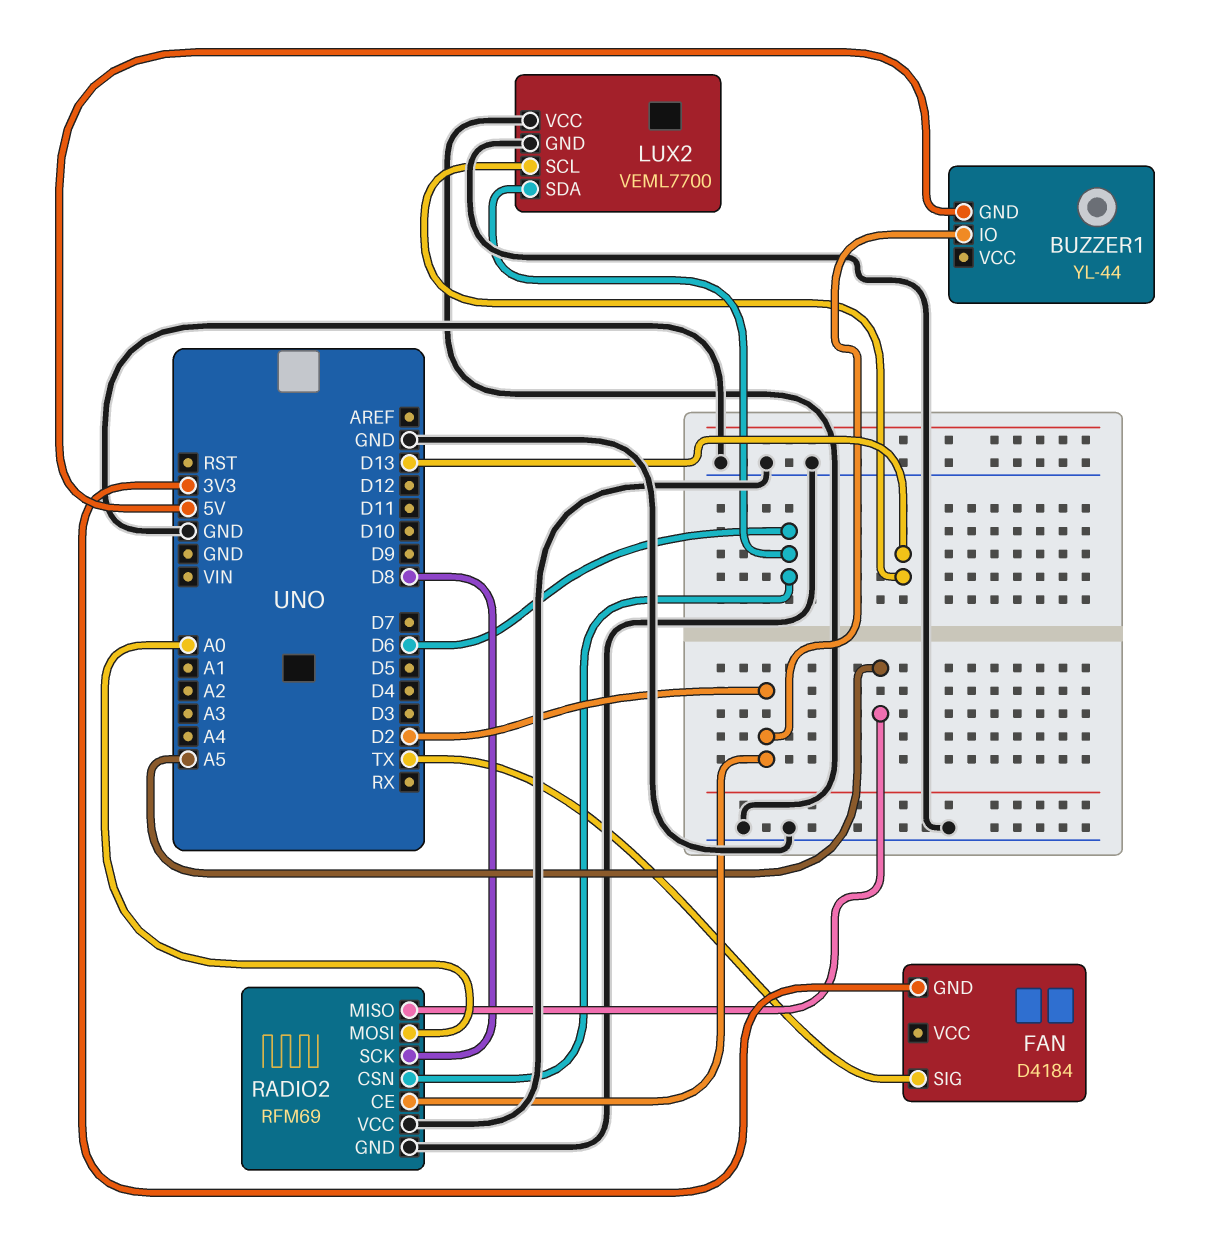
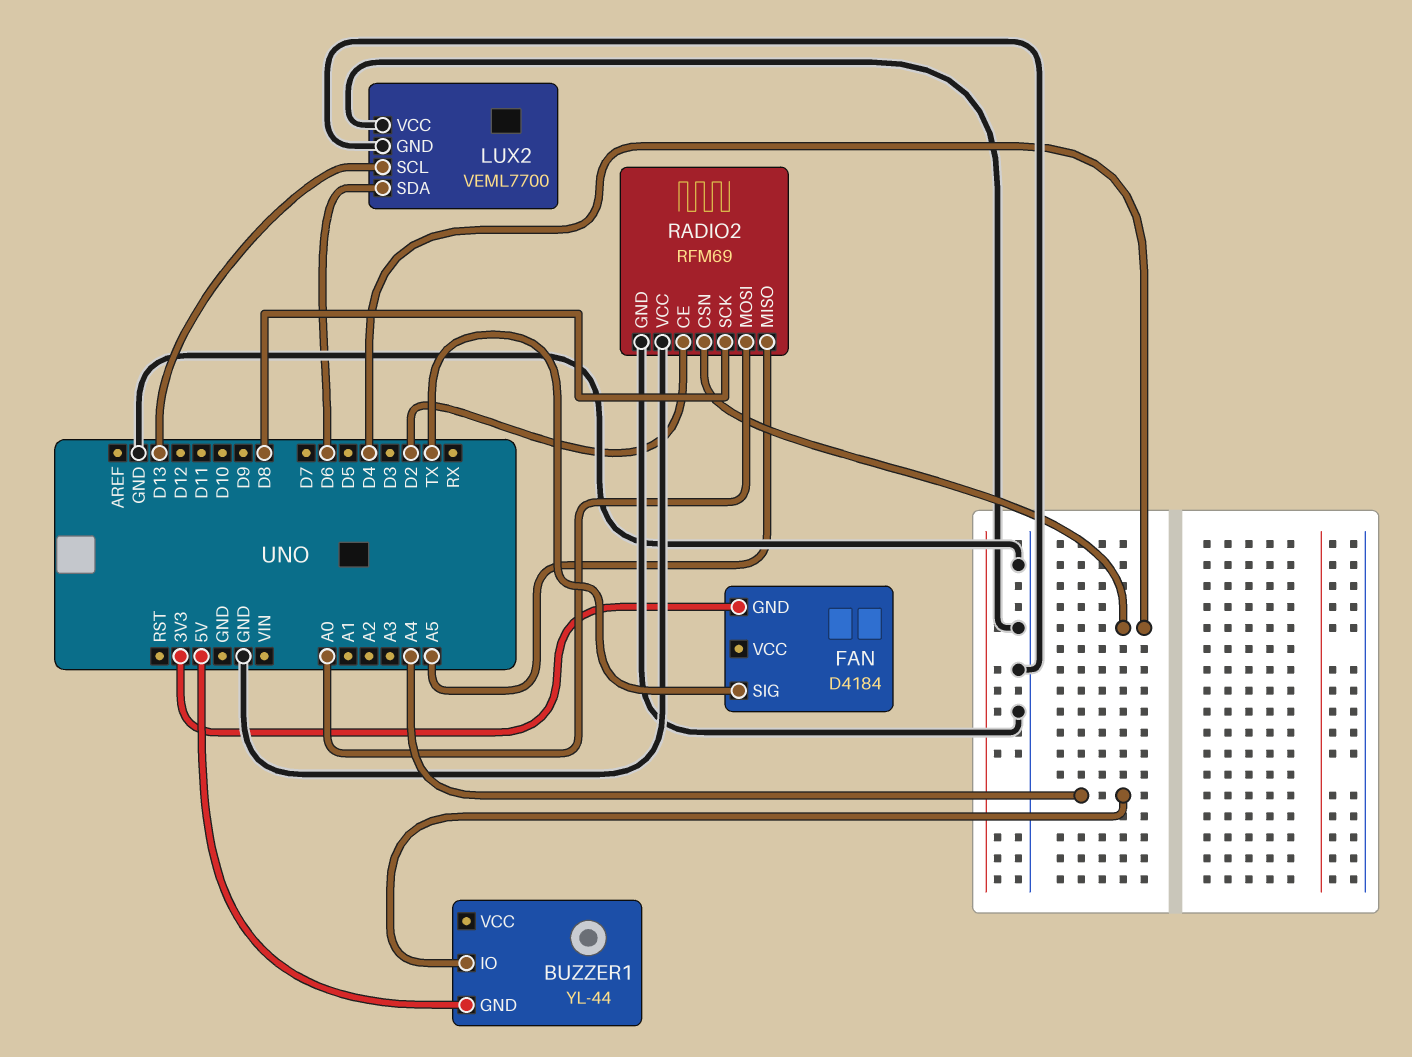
BUZZER1 pin IO: D2 -> A4
RADIO2 pin CSN: D6 -> D4

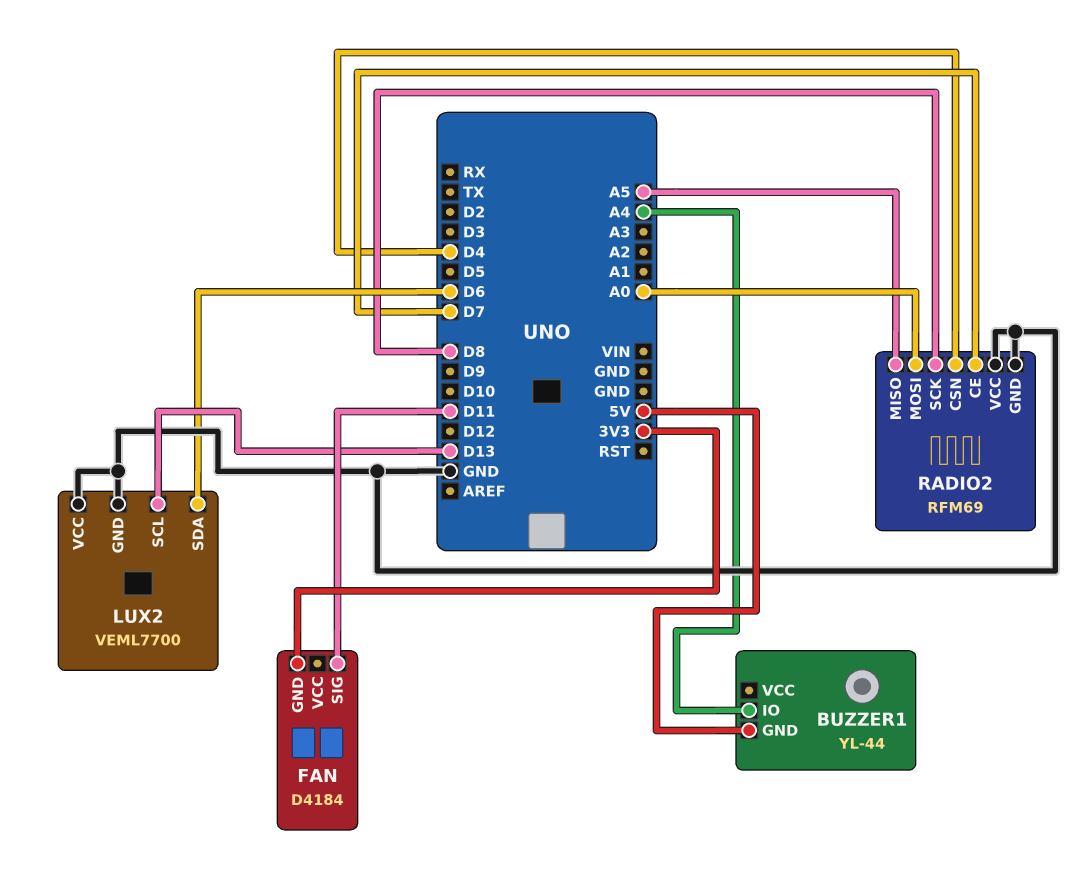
FAN pin SIG: TX -> D11
RADIO2 pin CE: D2 -> D7

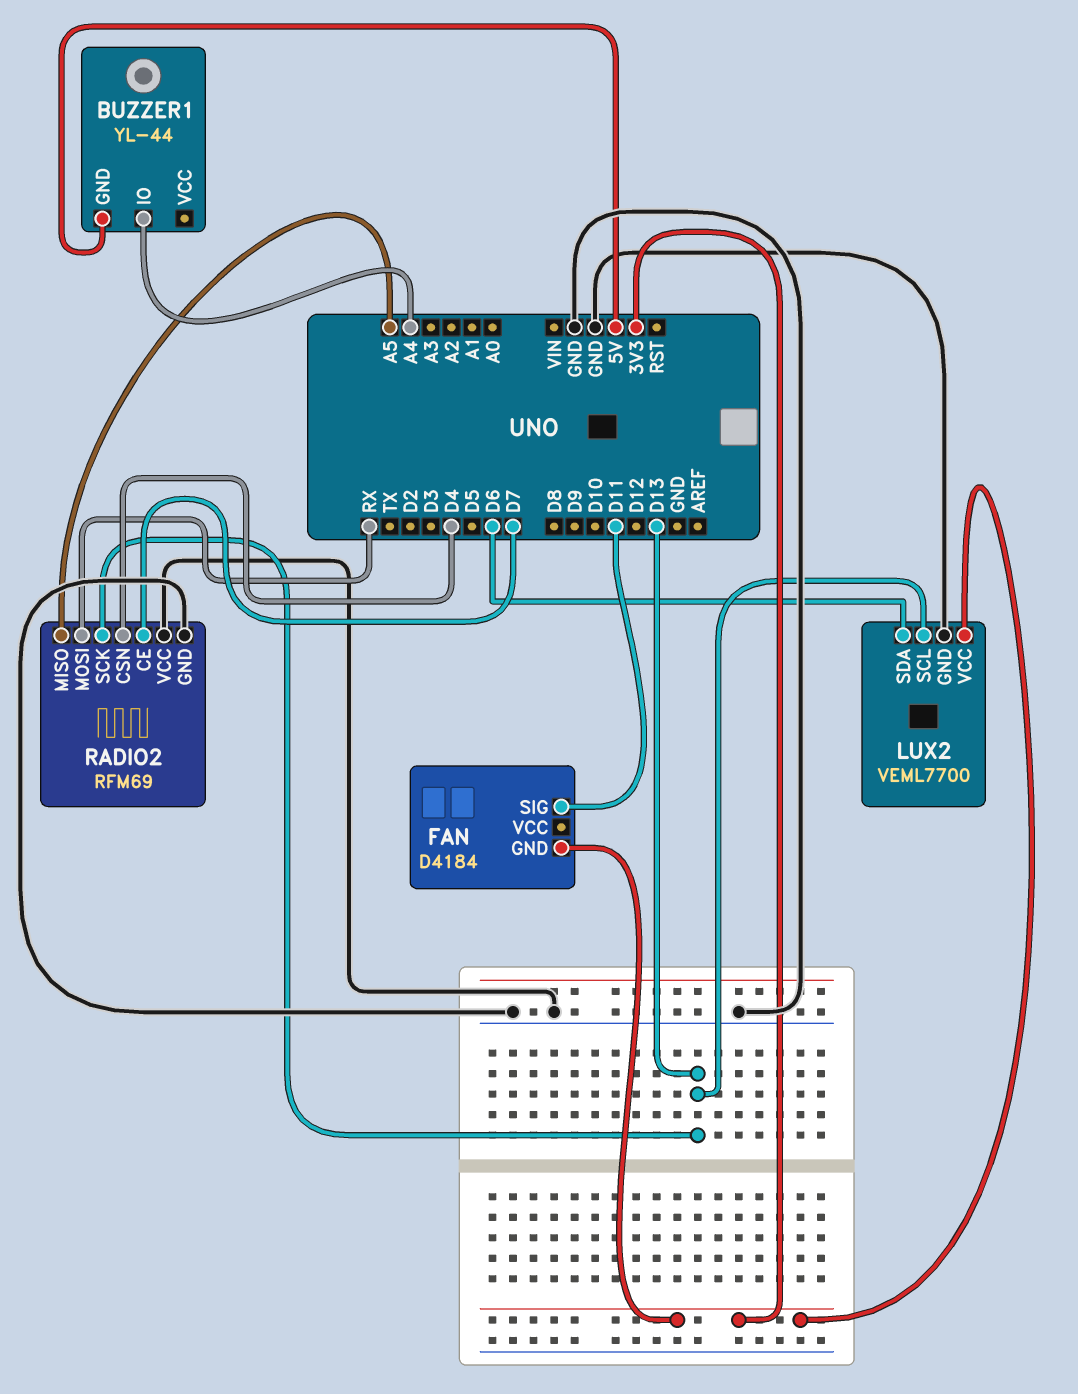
LUX2 pin VCC: GND -> 3V3
RADIO2 pin MOSI: A0 -> RX
RADIO2 pin SCK: D8 -> D13

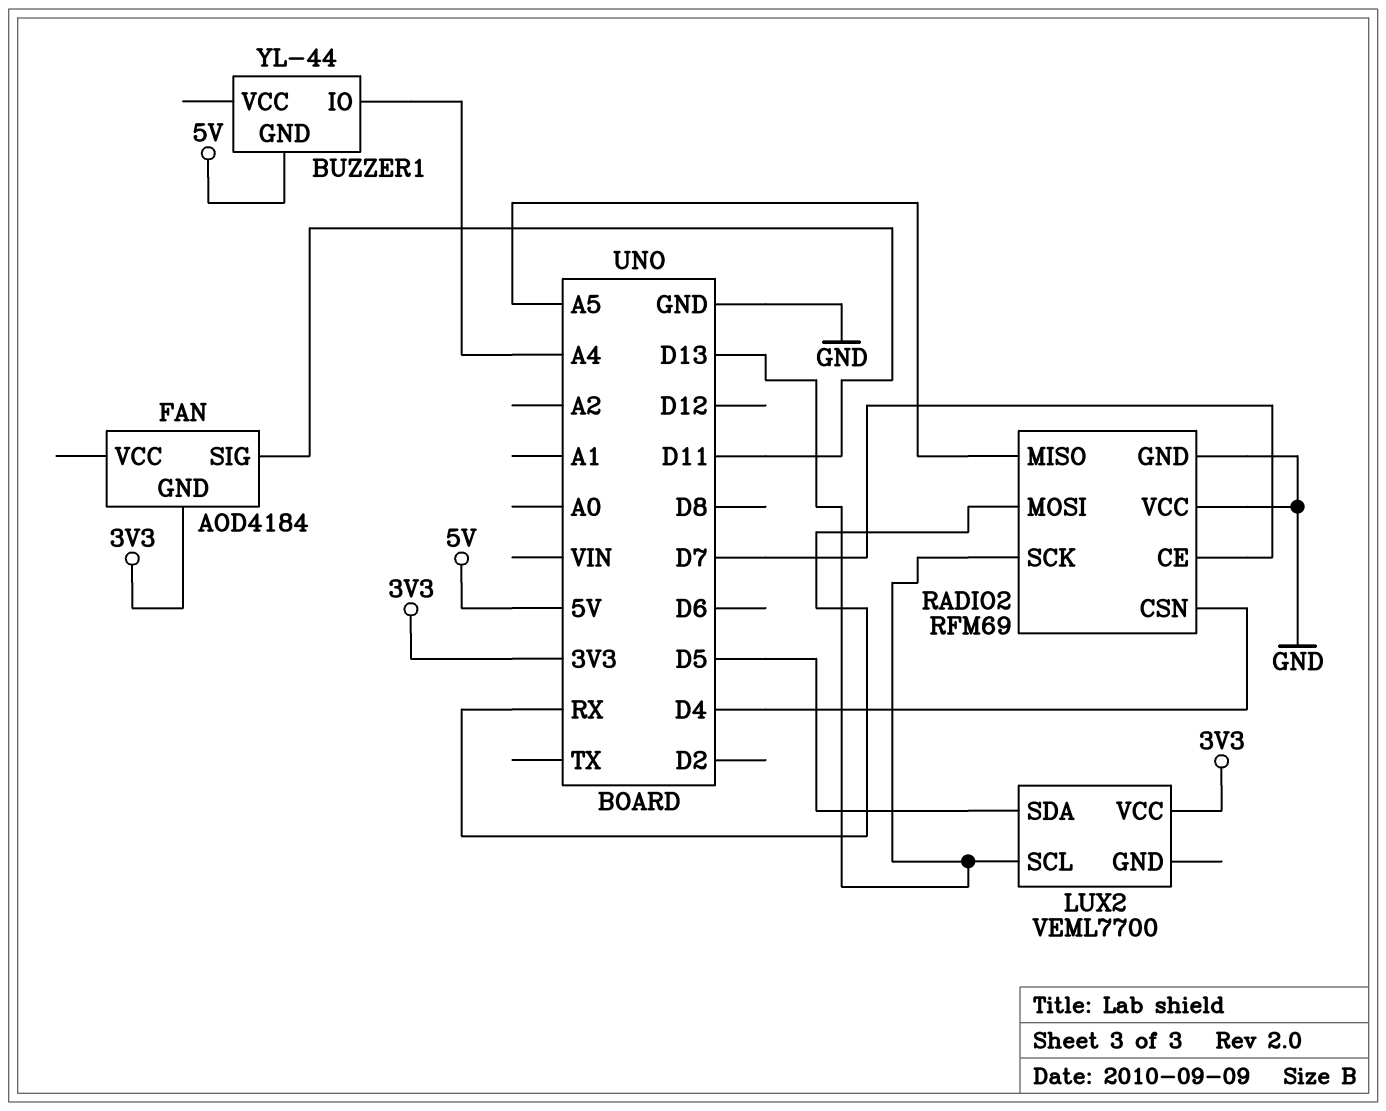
FAN: D4184 -> AOD4184
LUX2 pin GND: GND -> none
LUX2 pin SDA: D6 -> D5

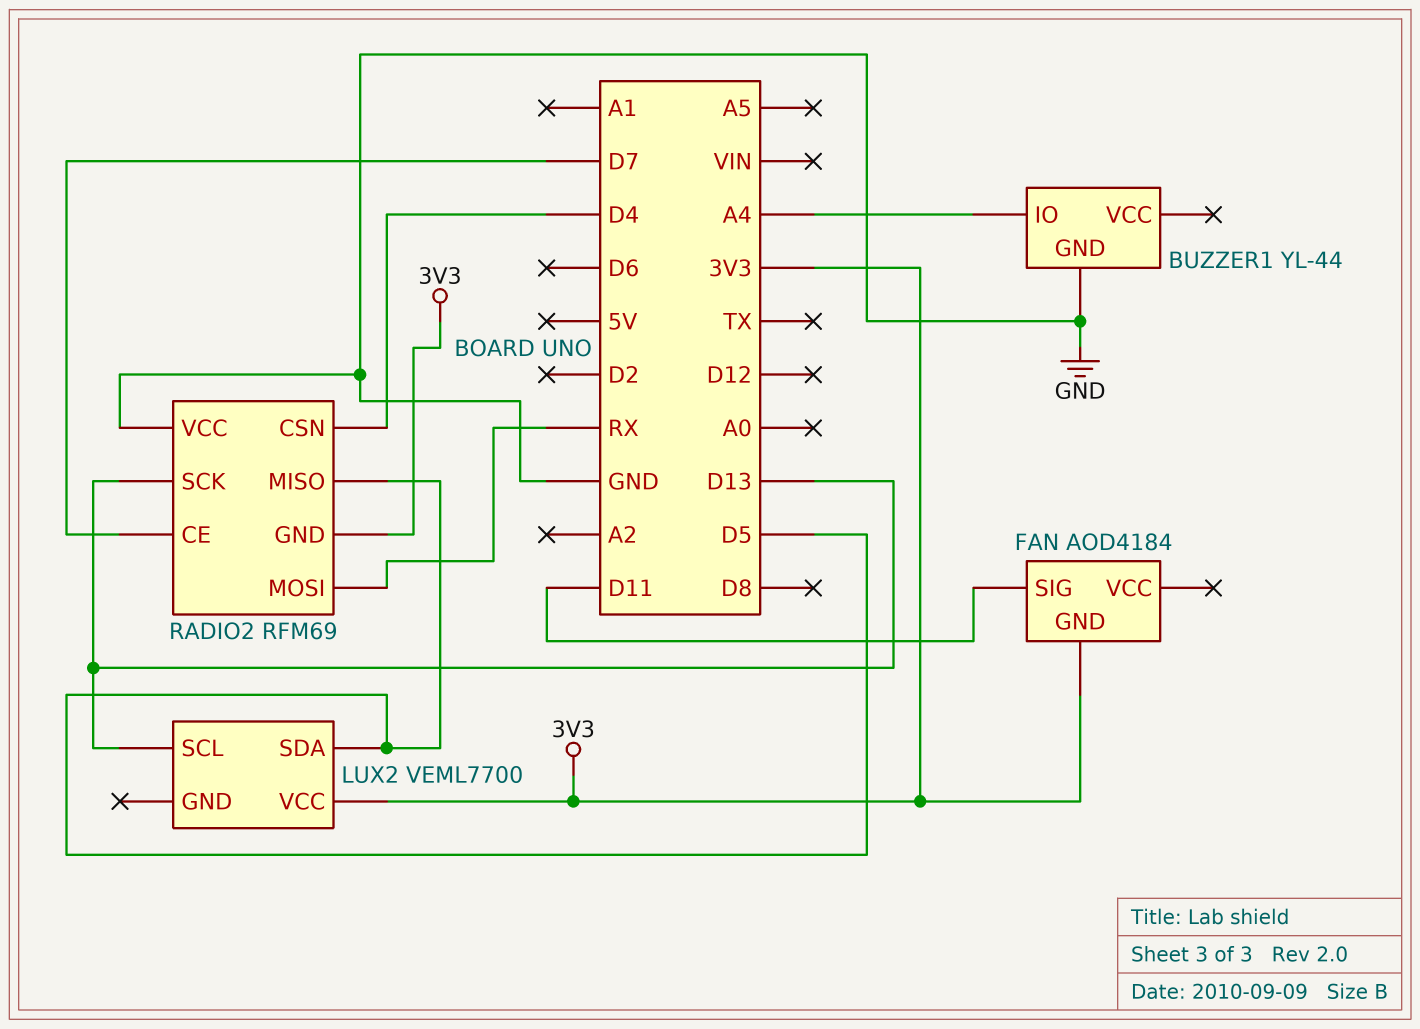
BUZZER1 pin GND: 5V -> GND
RADIO2 pin GND: GND -> 3V3
RADIO2 pin MISO: A5 -> D5

